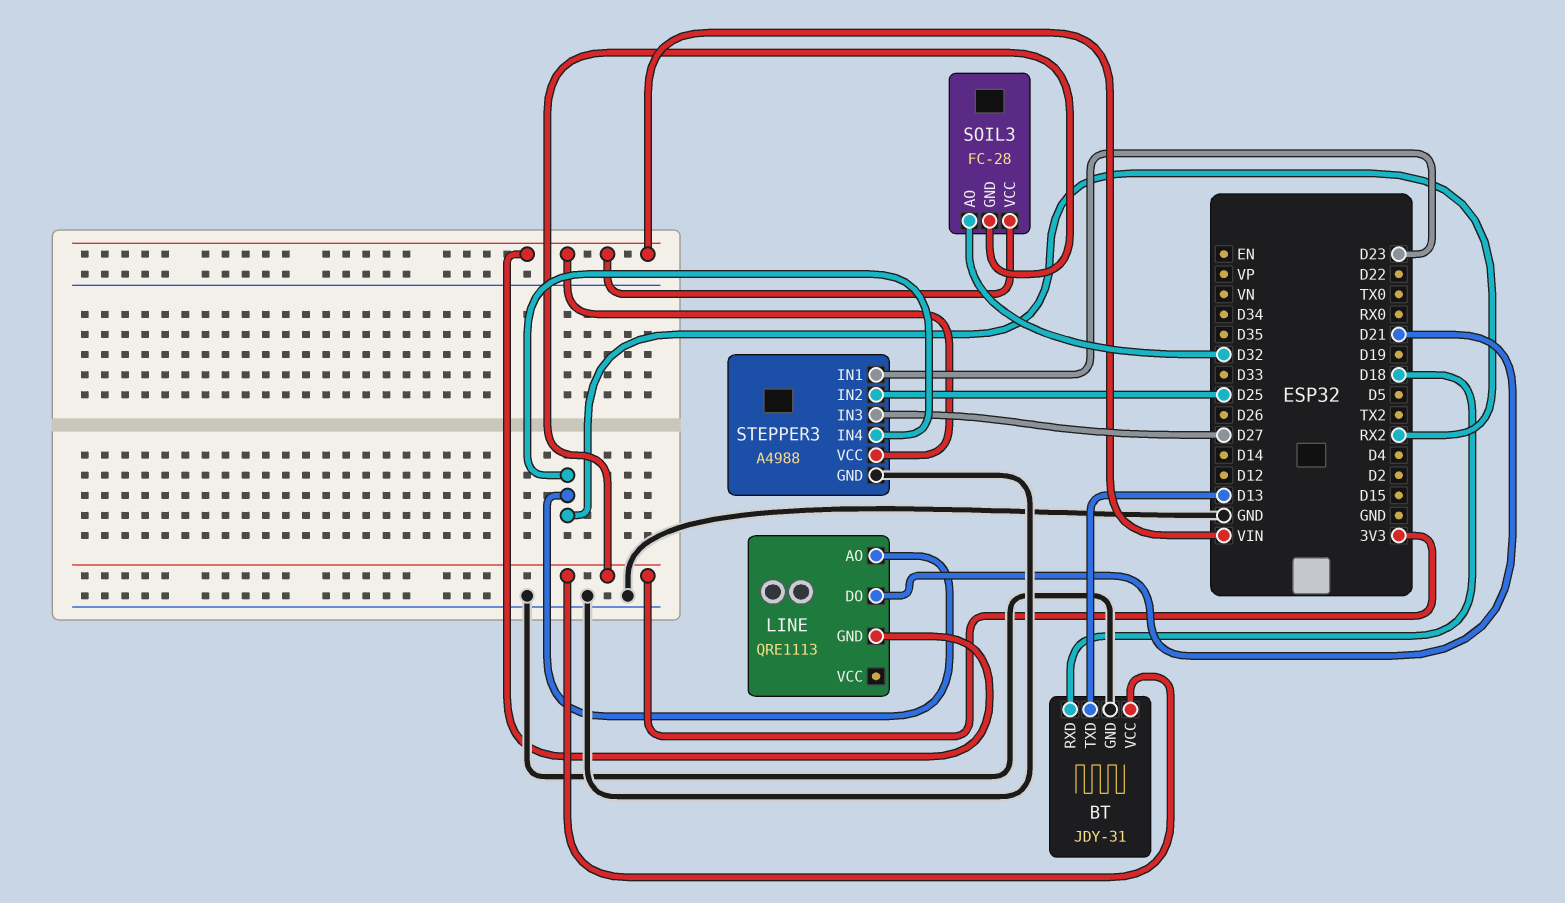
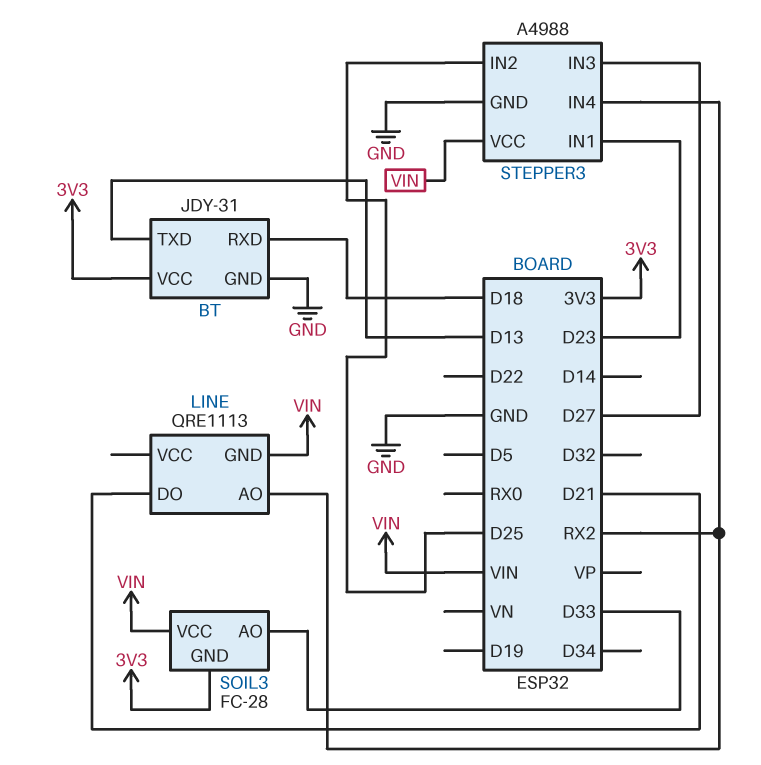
SOIL3 pin AO: D32 -> D33

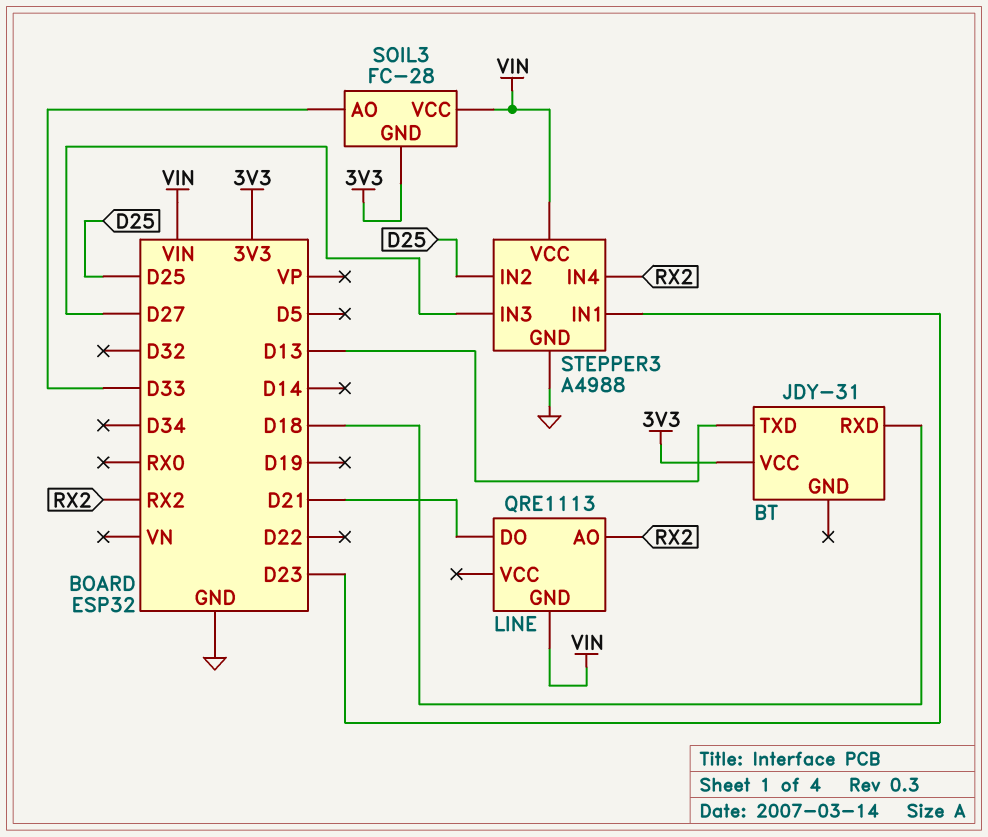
BT pin GND: GND -> none

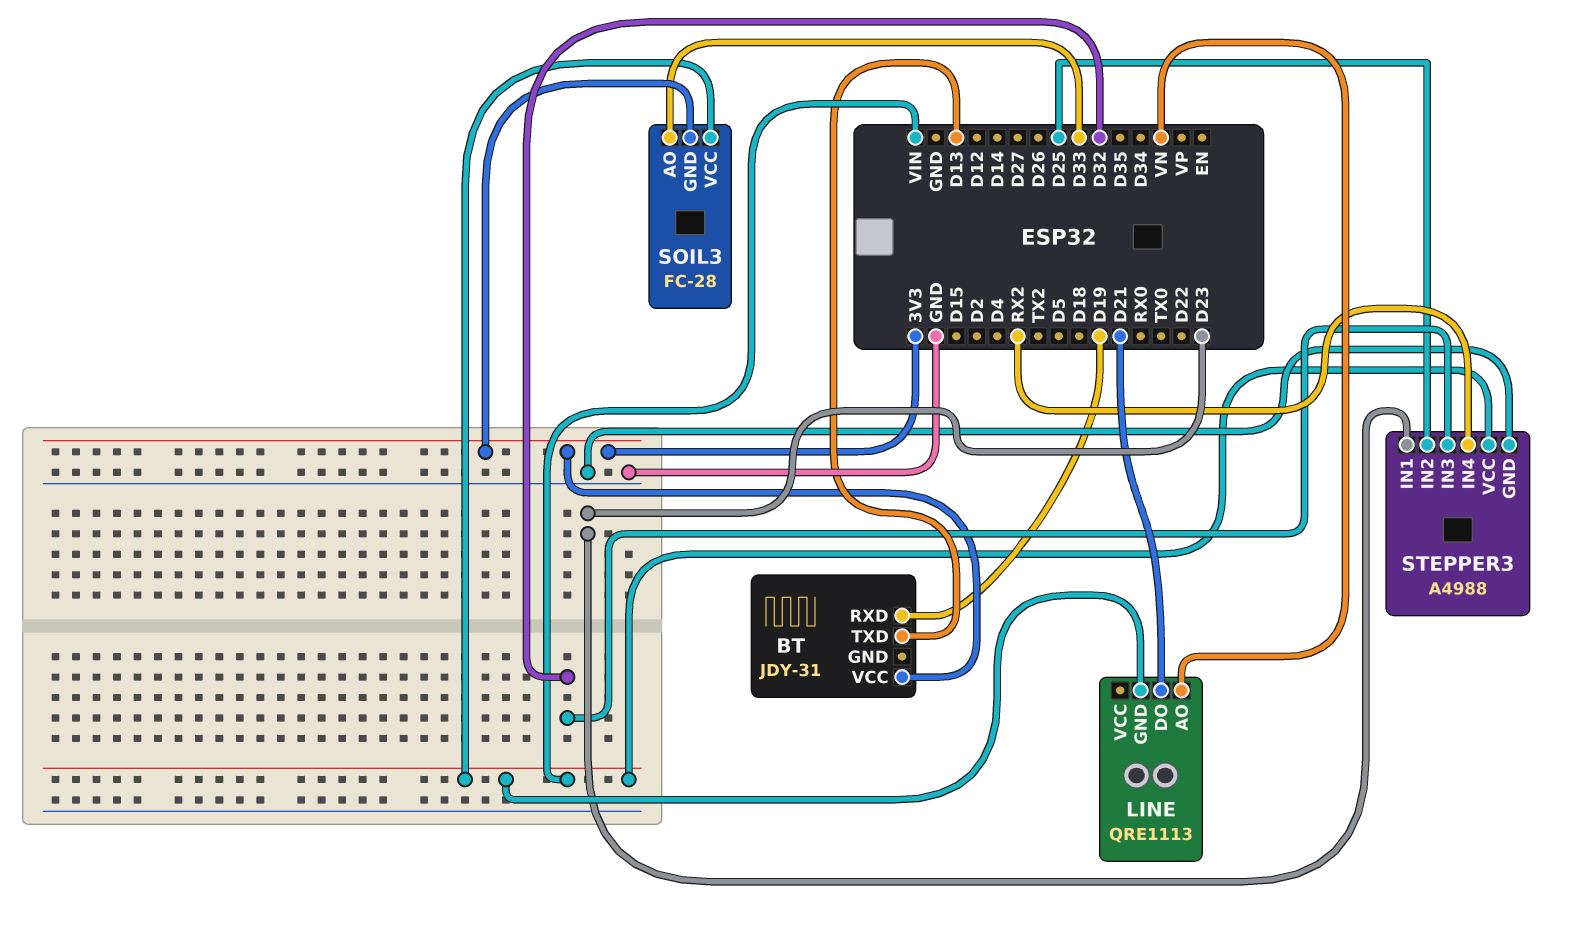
BT pin RXD: D18 -> D19
LINE pin AO: RX2 -> VN
STEPPER3 pin IN3: D27 -> D32

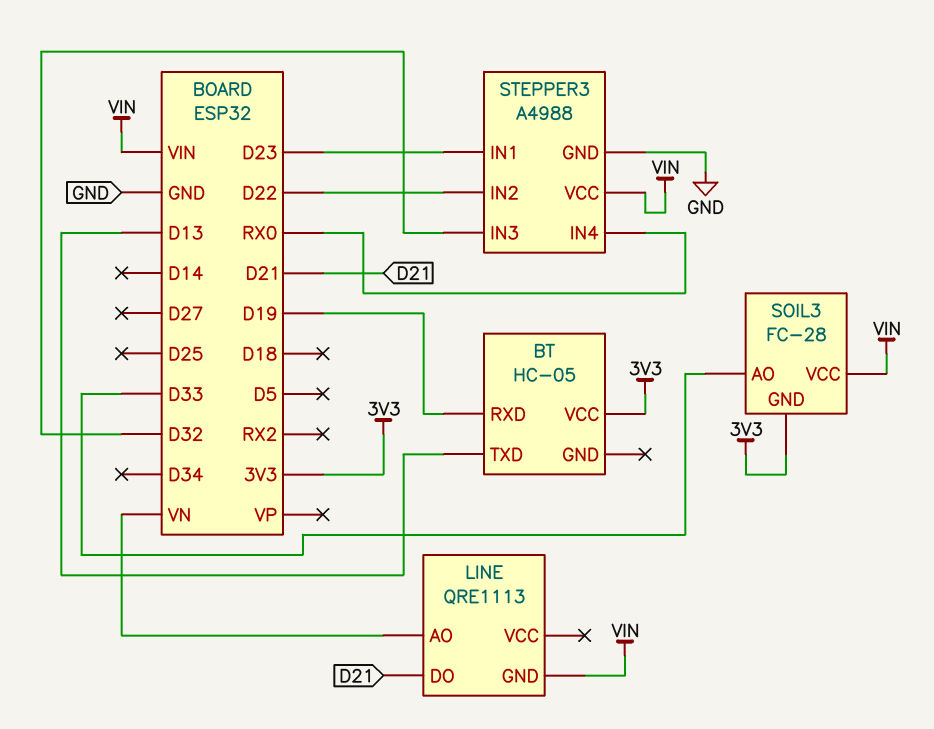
BT: JDY-31 -> HC-05
STEPPER3 pin IN2: D25 -> D22
STEPPER3 pin IN4: RX2 -> RX0

